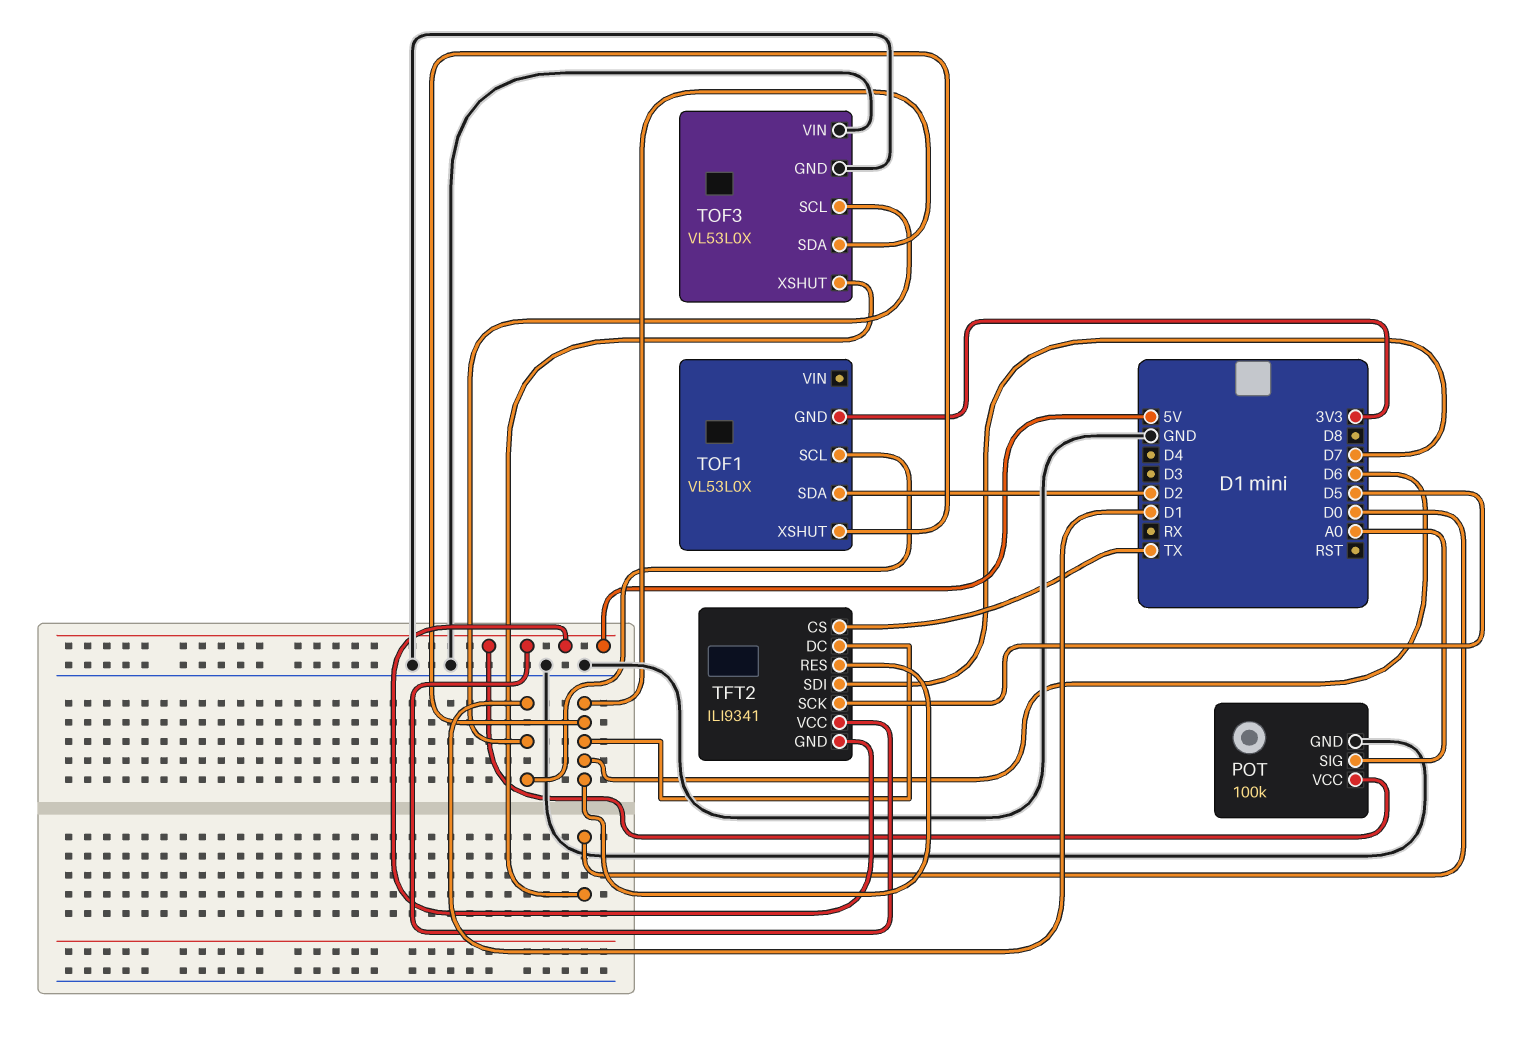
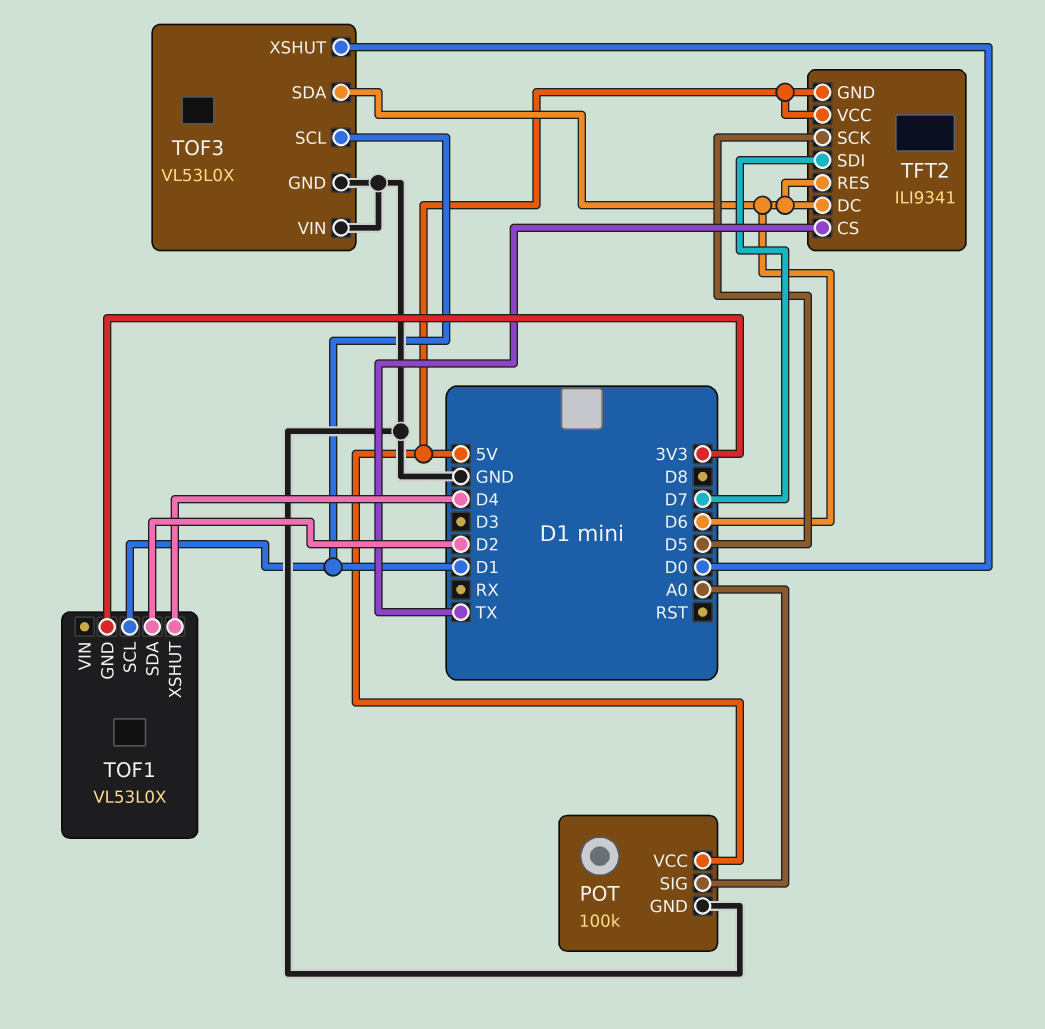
TOF1 pin XSHUT: D6 -> D4

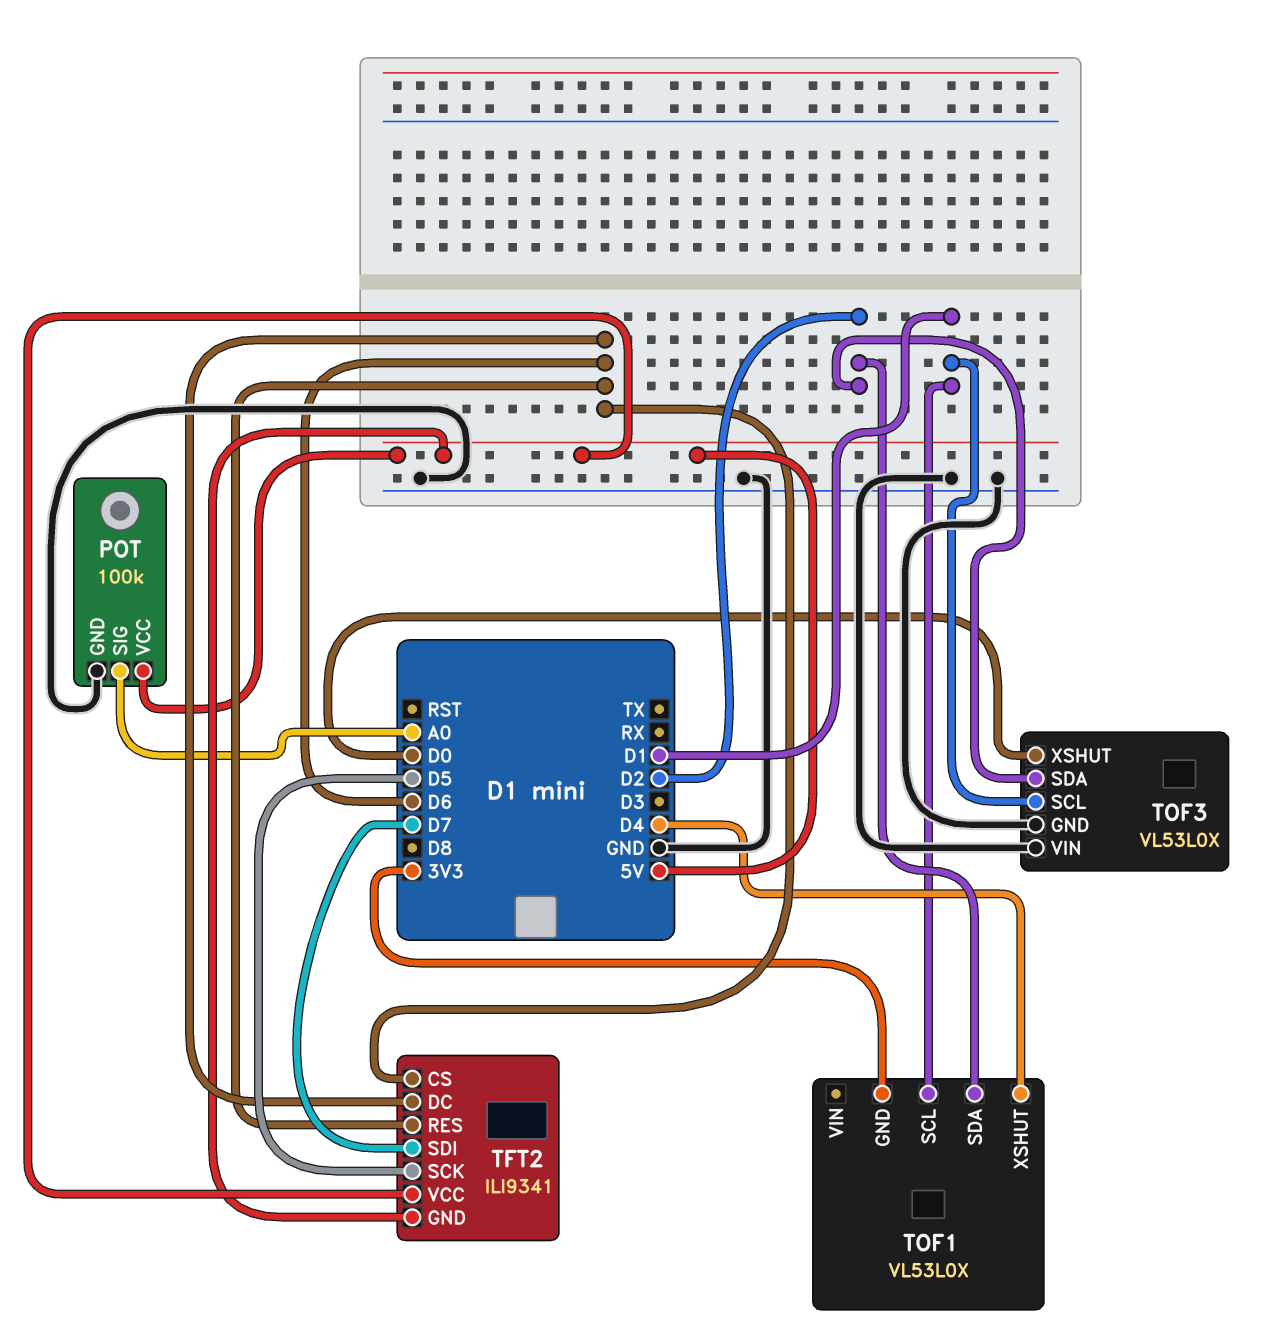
TFT2 pin CS: TX -> D6
TOF3 pin SDA: D6 -> D2

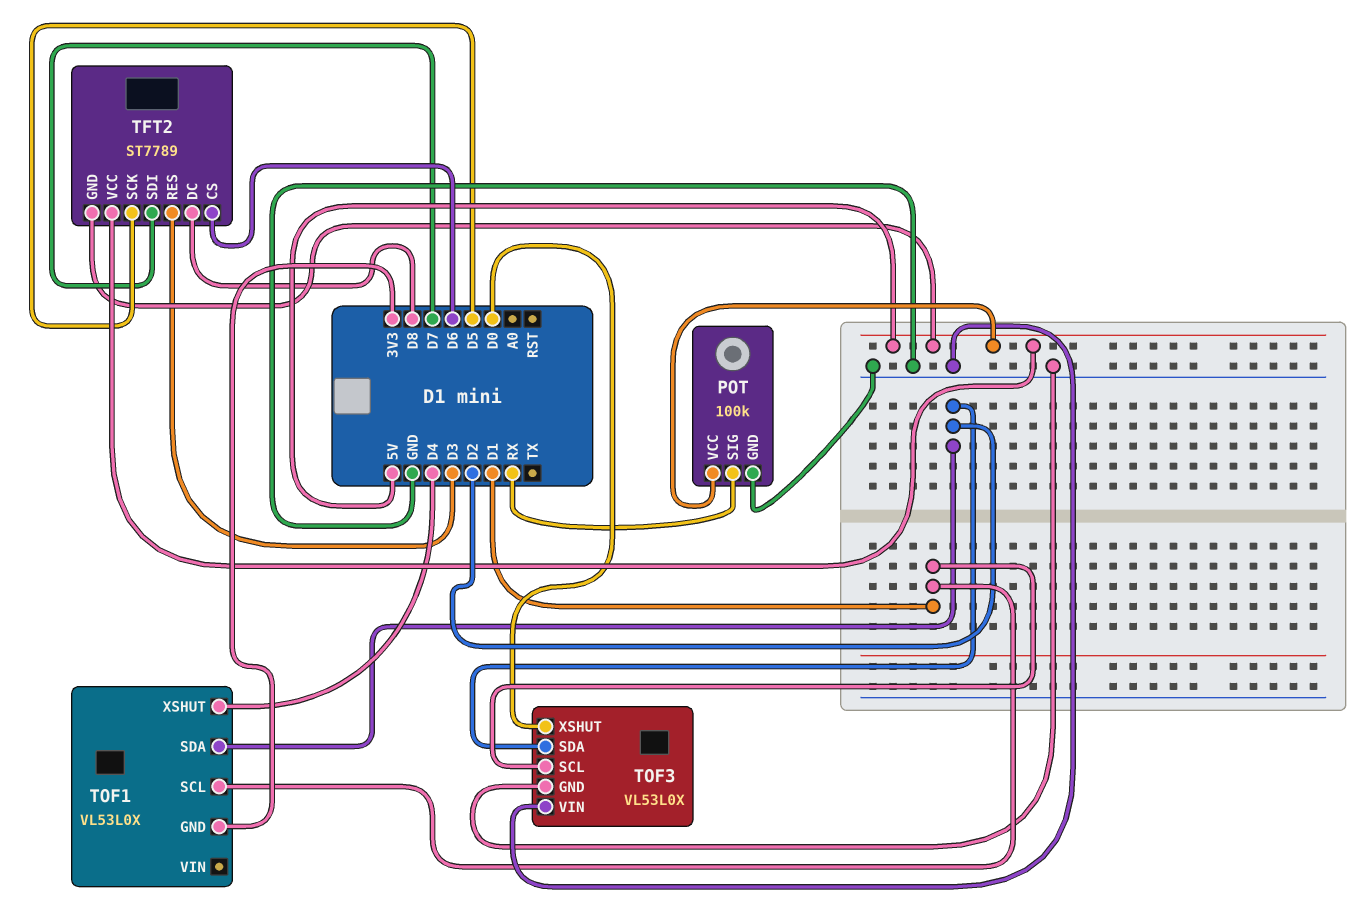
POT pin SIG: A0 -> RX
TFT2: ILI9341 -> ST7789
TFT2 pin DC: D6 -> D8
TFT2 pin RES: D6 -> D3

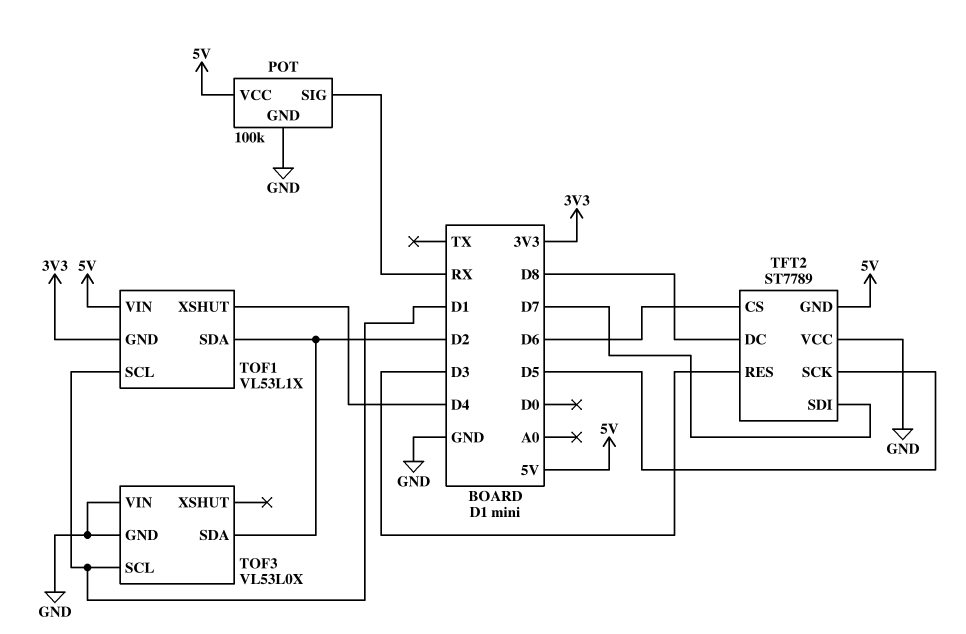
TFT2 pin VCC: 5V -> GND
TOF1: VL53L0X -> VL53L1X
TOF1 pin VIN: none -> 5V
TOF3 pin XSHUT: D0 -> none

